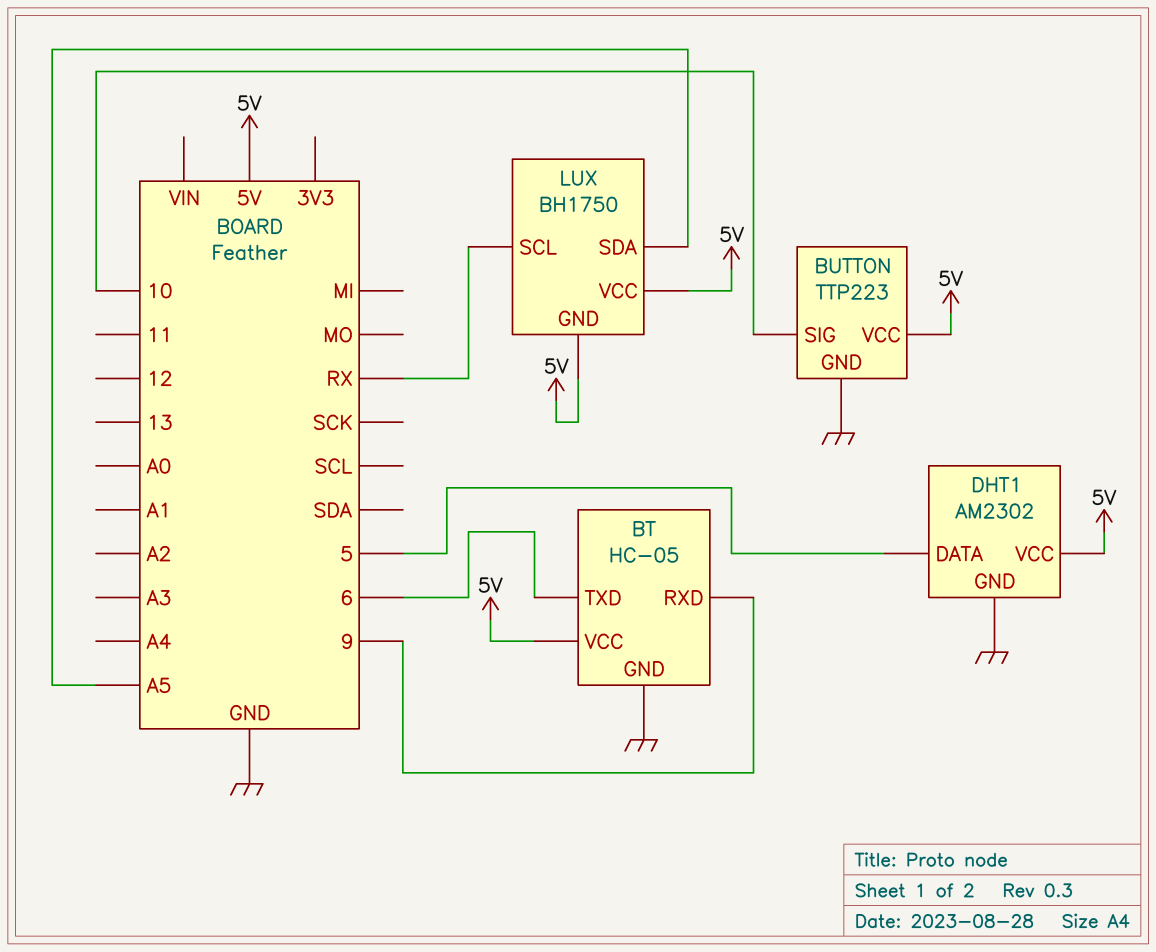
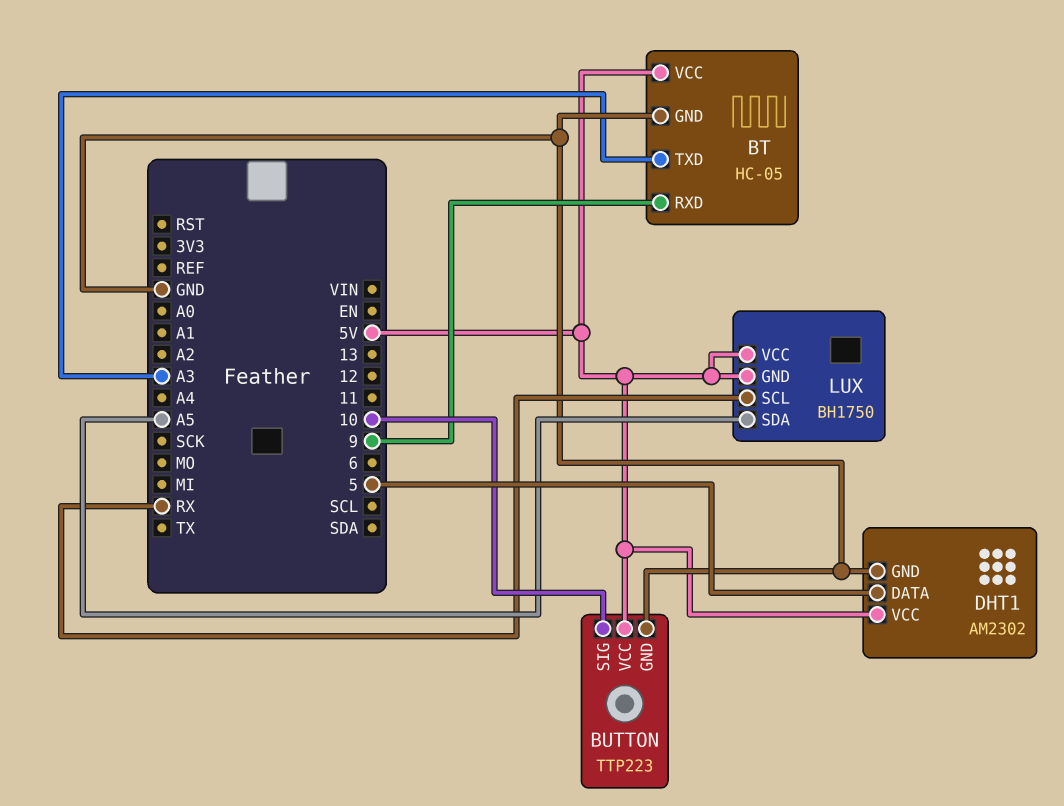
BT pin TXD: 6 -> A3

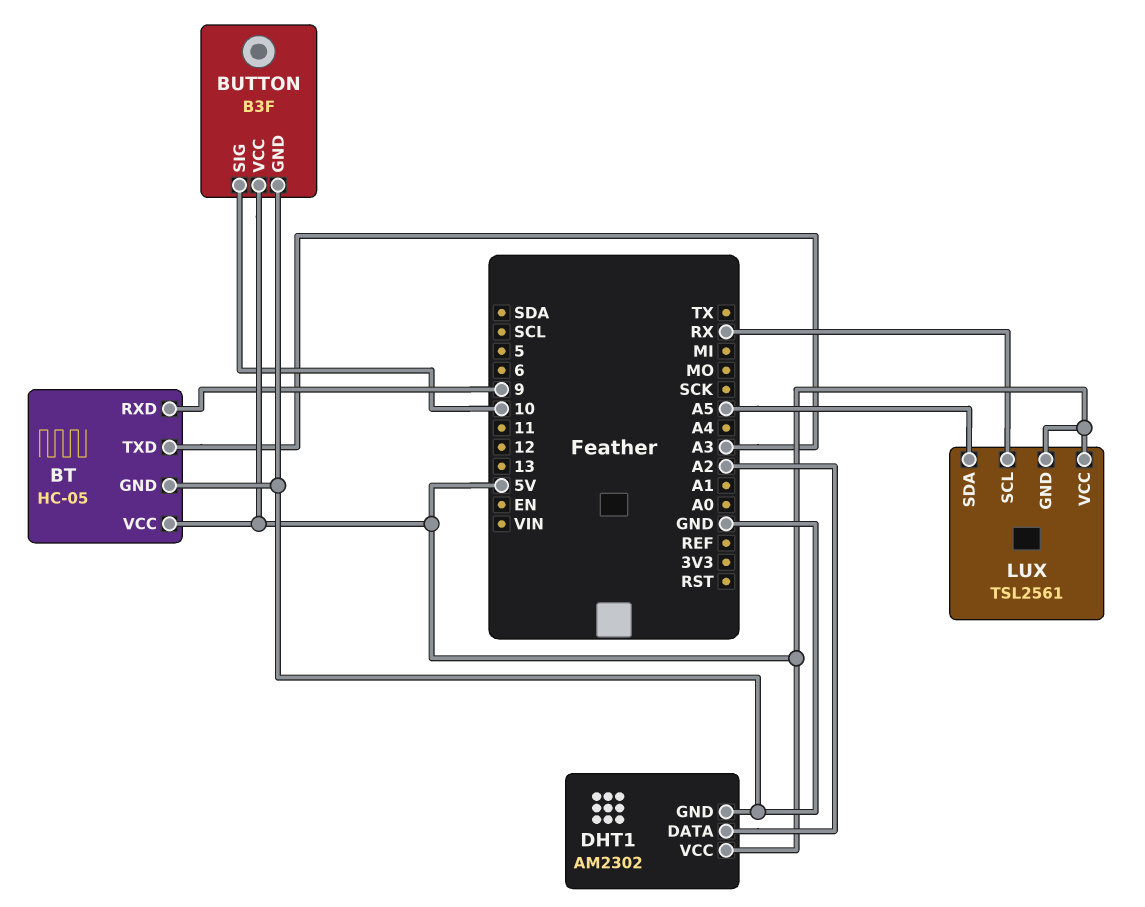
BUTTON: TTP223 -> B3F
DHT1 pin DATA: 5 -> A2
LUX: BH1750 -> TSL2561

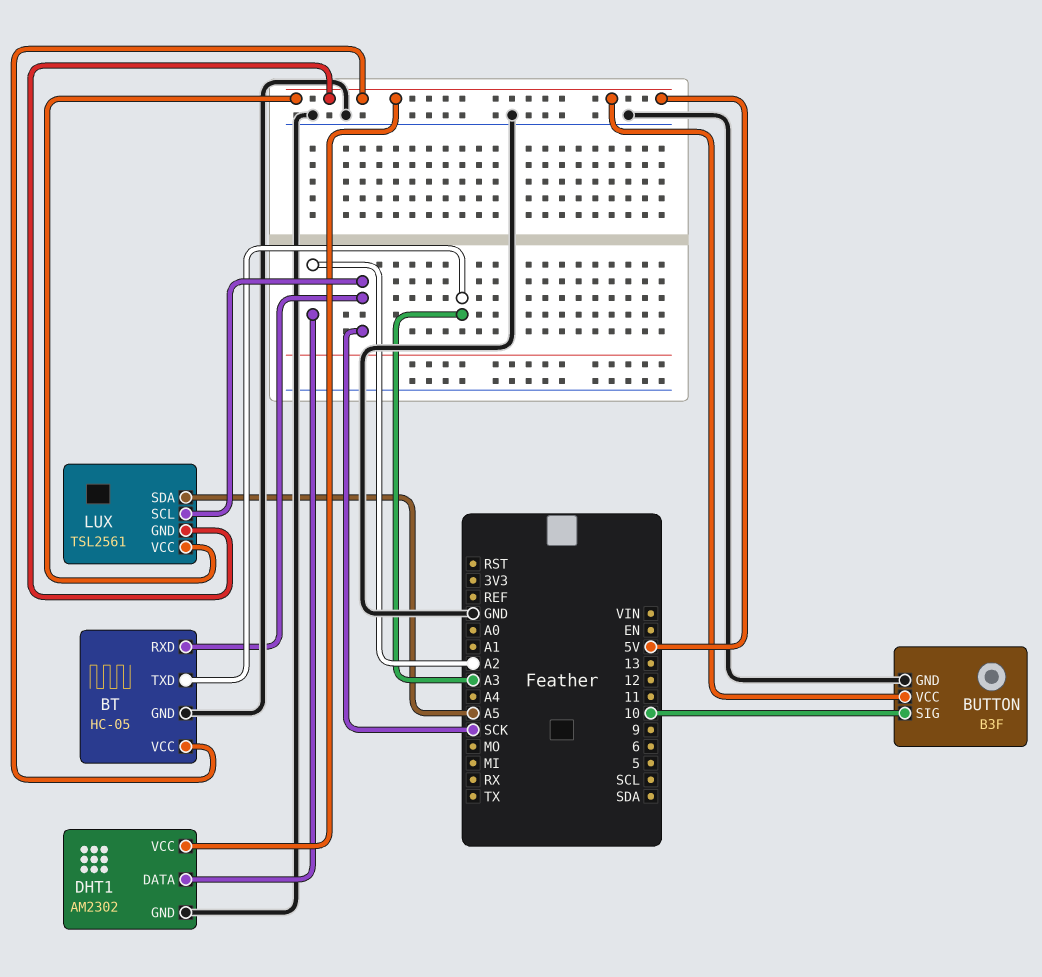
BT pin RXD: 9 -> SCK
LUX pin SCL: RX -> SCK

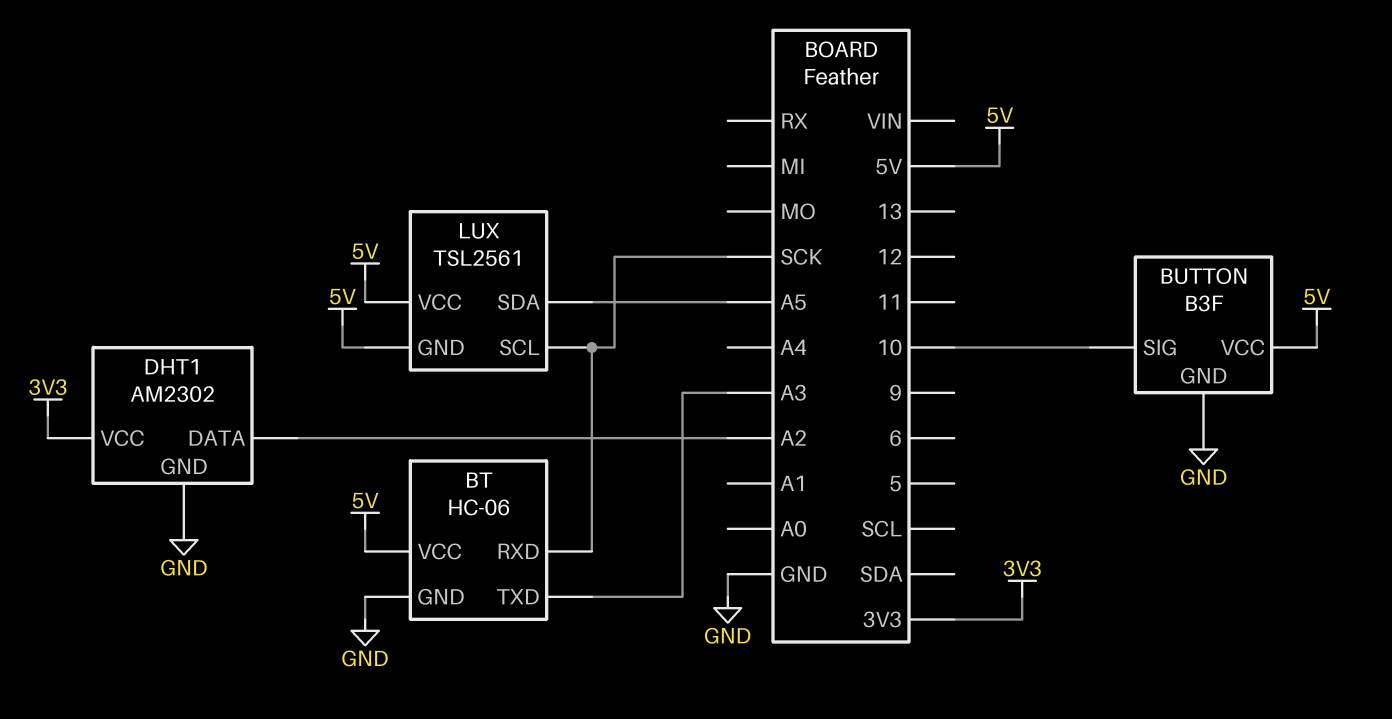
BT: HC-05 -> HC-06
DHT1 pin VCC: 5V -> 3V3

